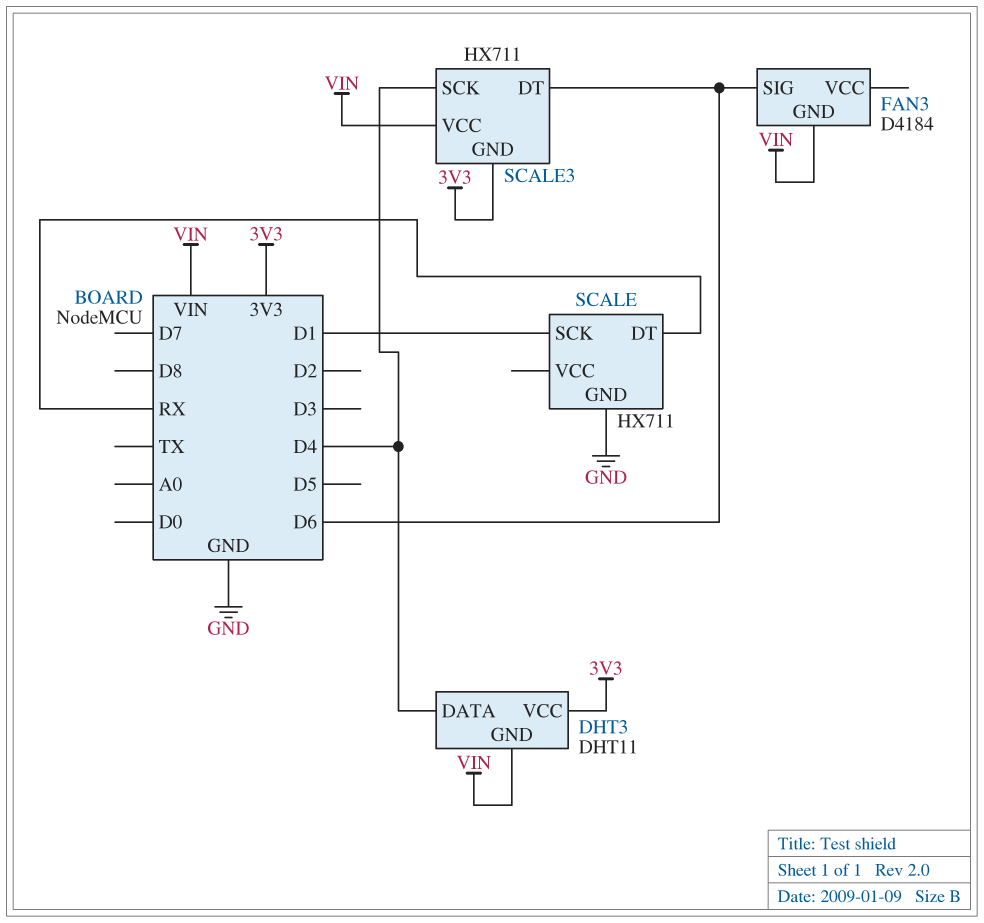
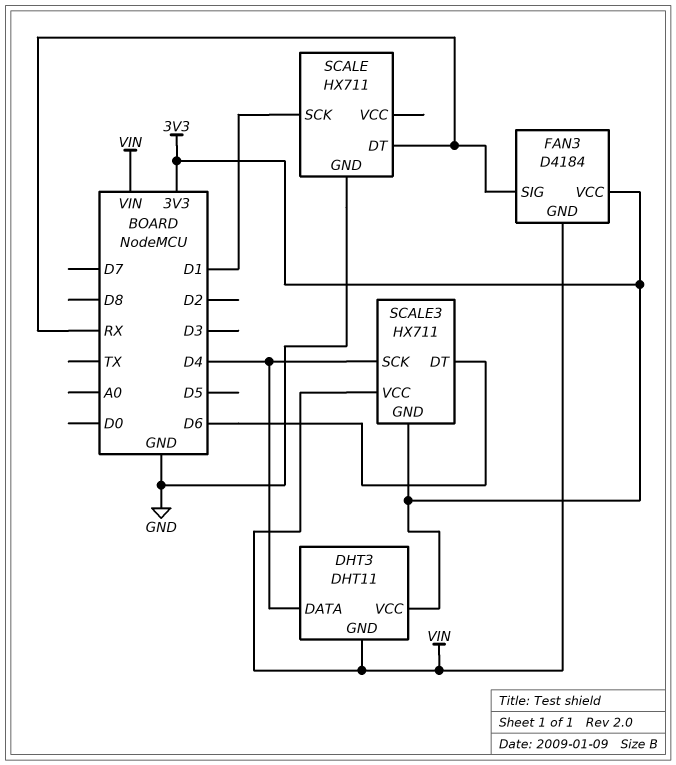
FAN3 pin SIG: D6 -> RX
FAN3 pin VCC: none -> 3V3

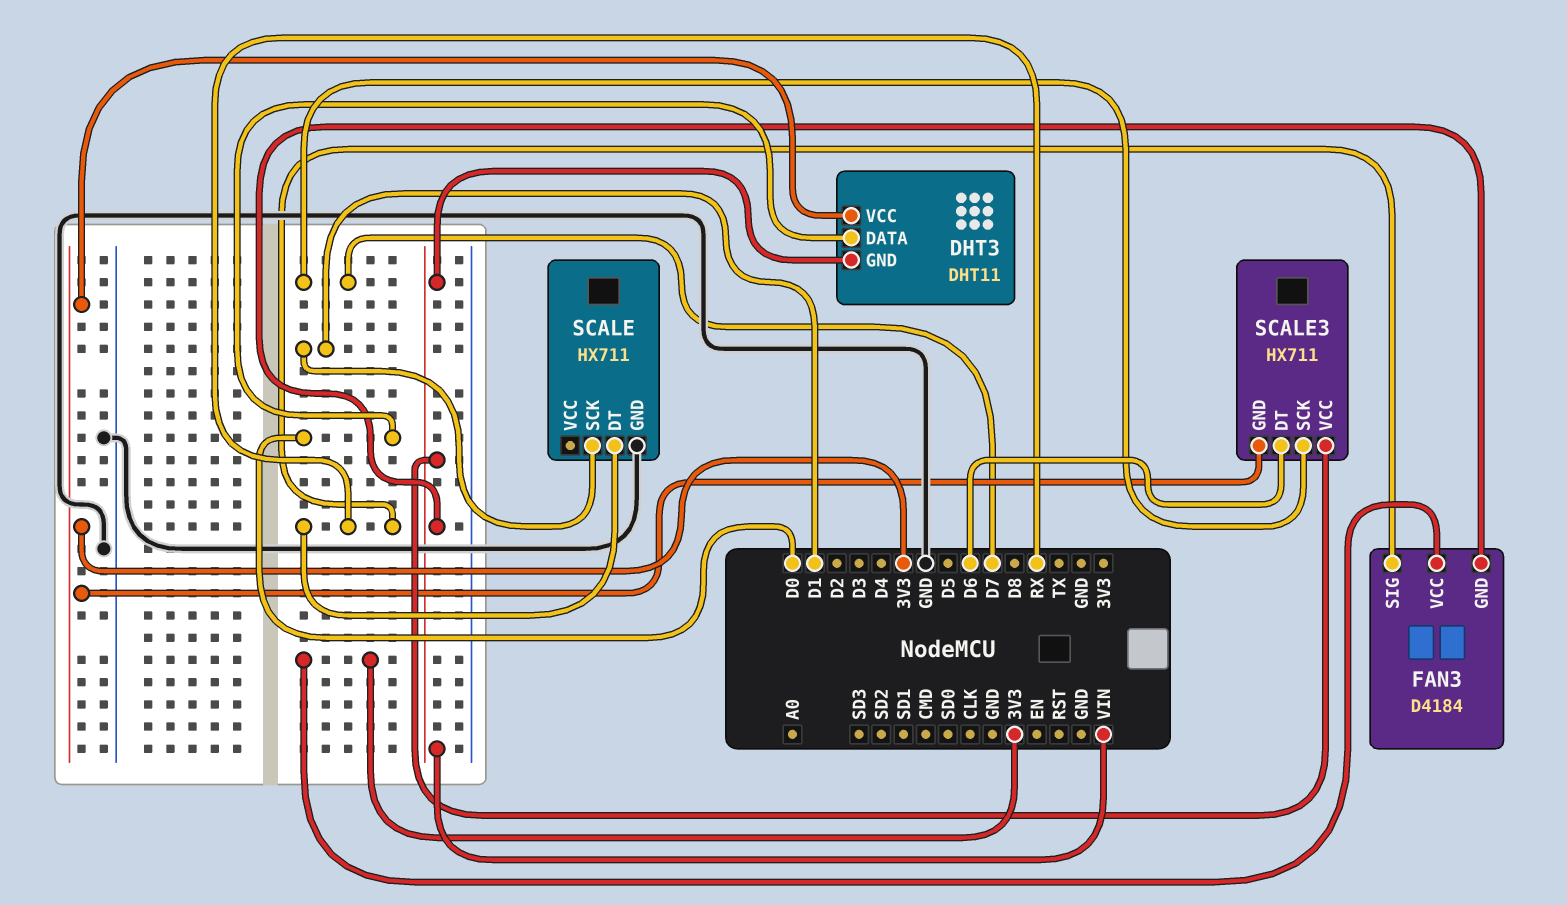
DHT3 pin DATA: D4 -> D0
SCALE3 pin SCK: D4 -> D7

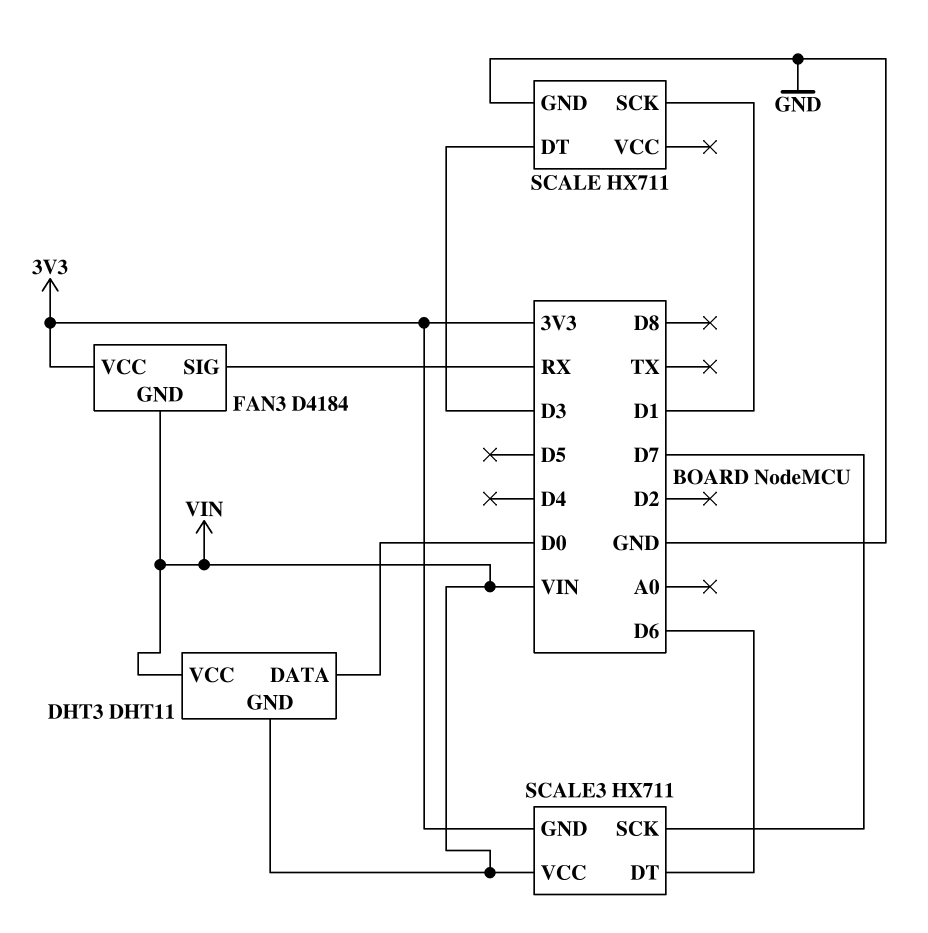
DHT3 pin VCC: 3V3 -> VIN
SCALE pin DT: RX -> D3

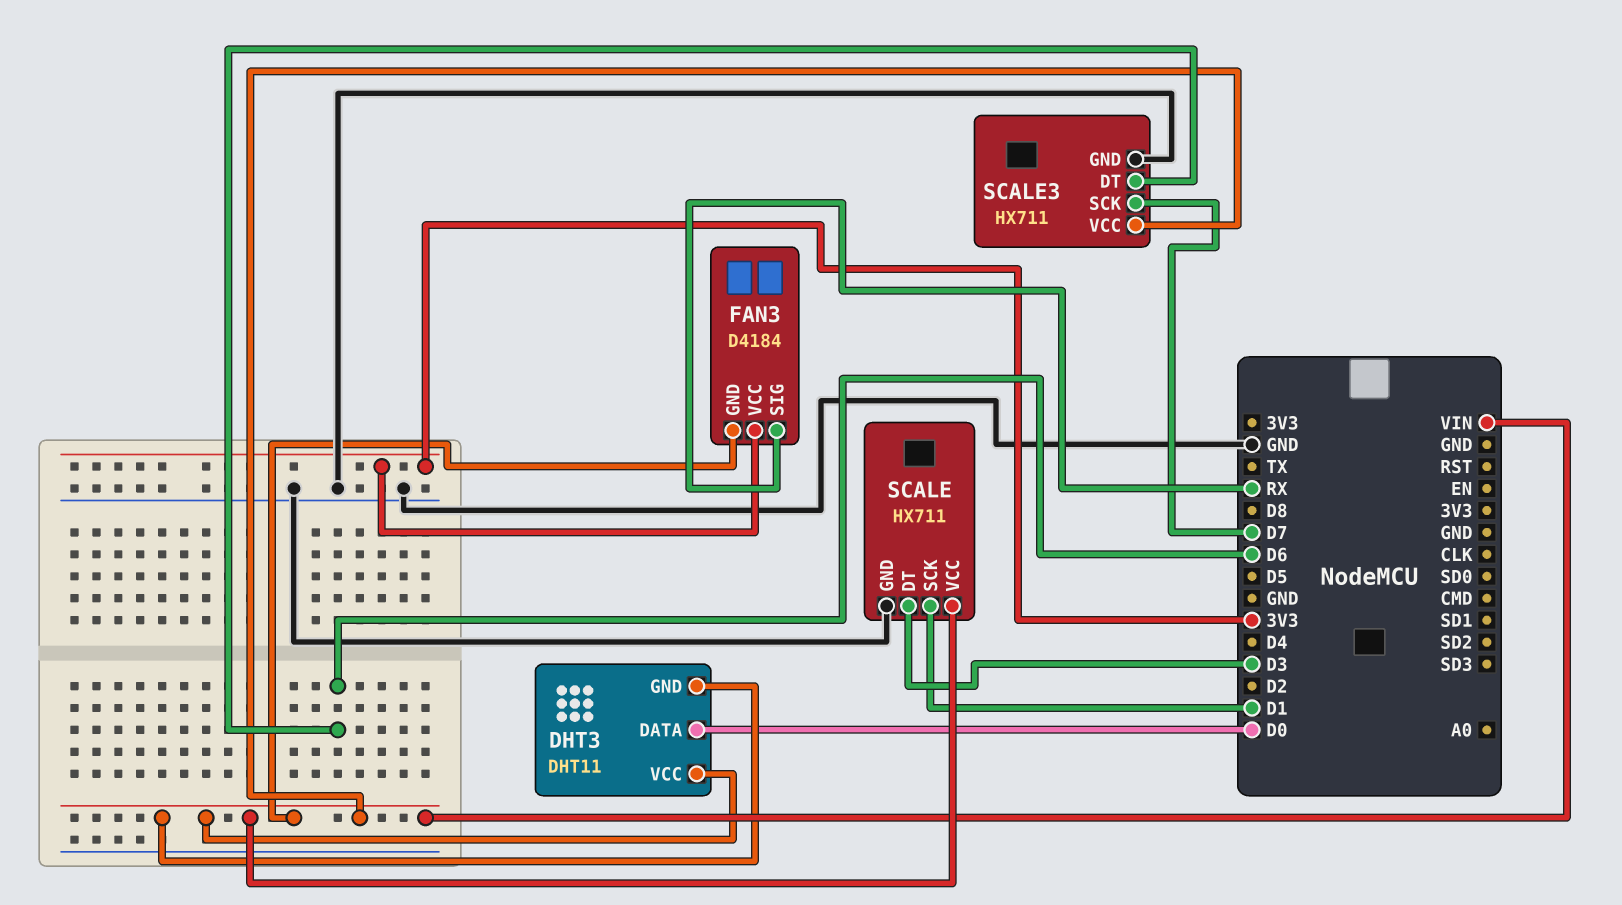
SCALE pin VCC: none -> VIN
SCALE3 pin GND: 3V3 -> GND

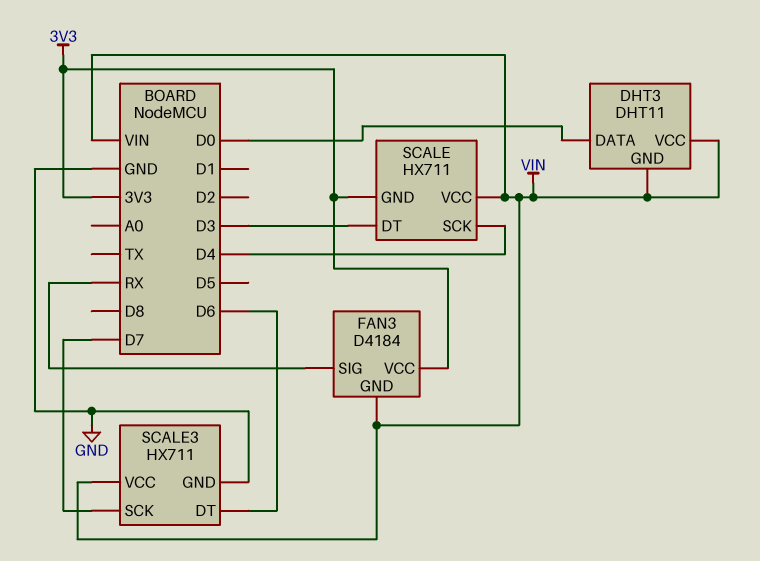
SCALE pin GND: GND -> 3V3
SCALE pin SCK: D1 -> D4

